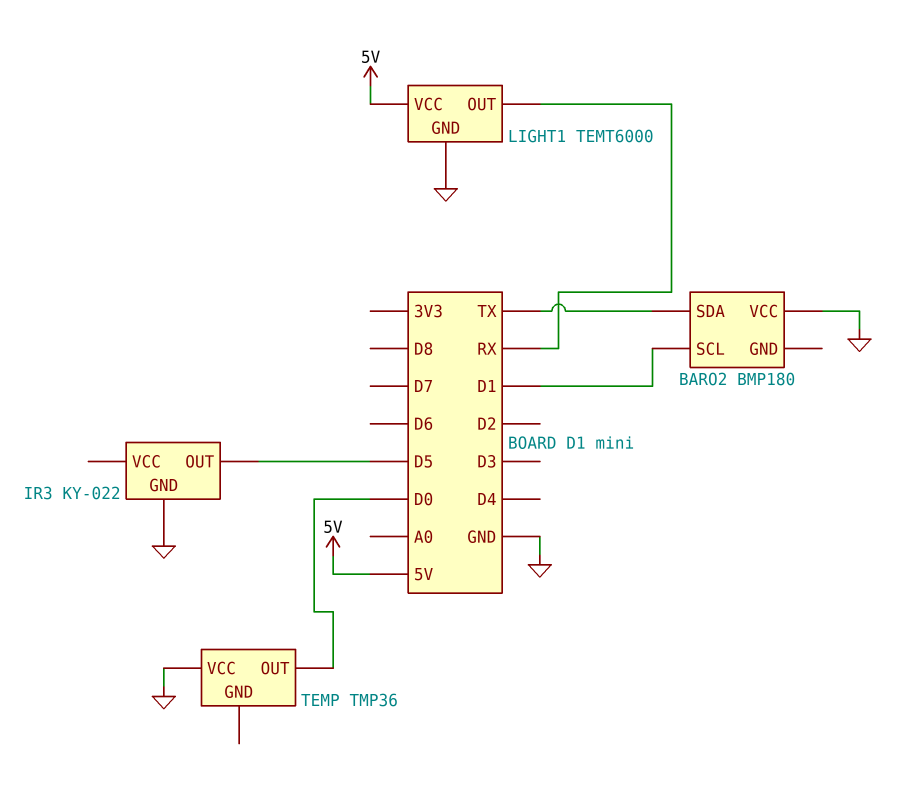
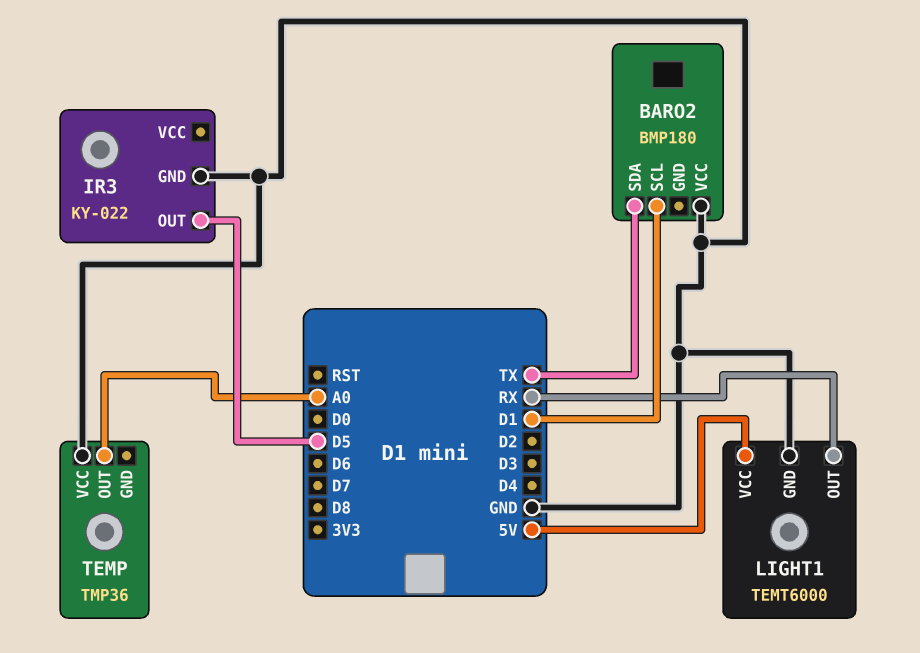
TEMP pin OUT: D0 -> A0

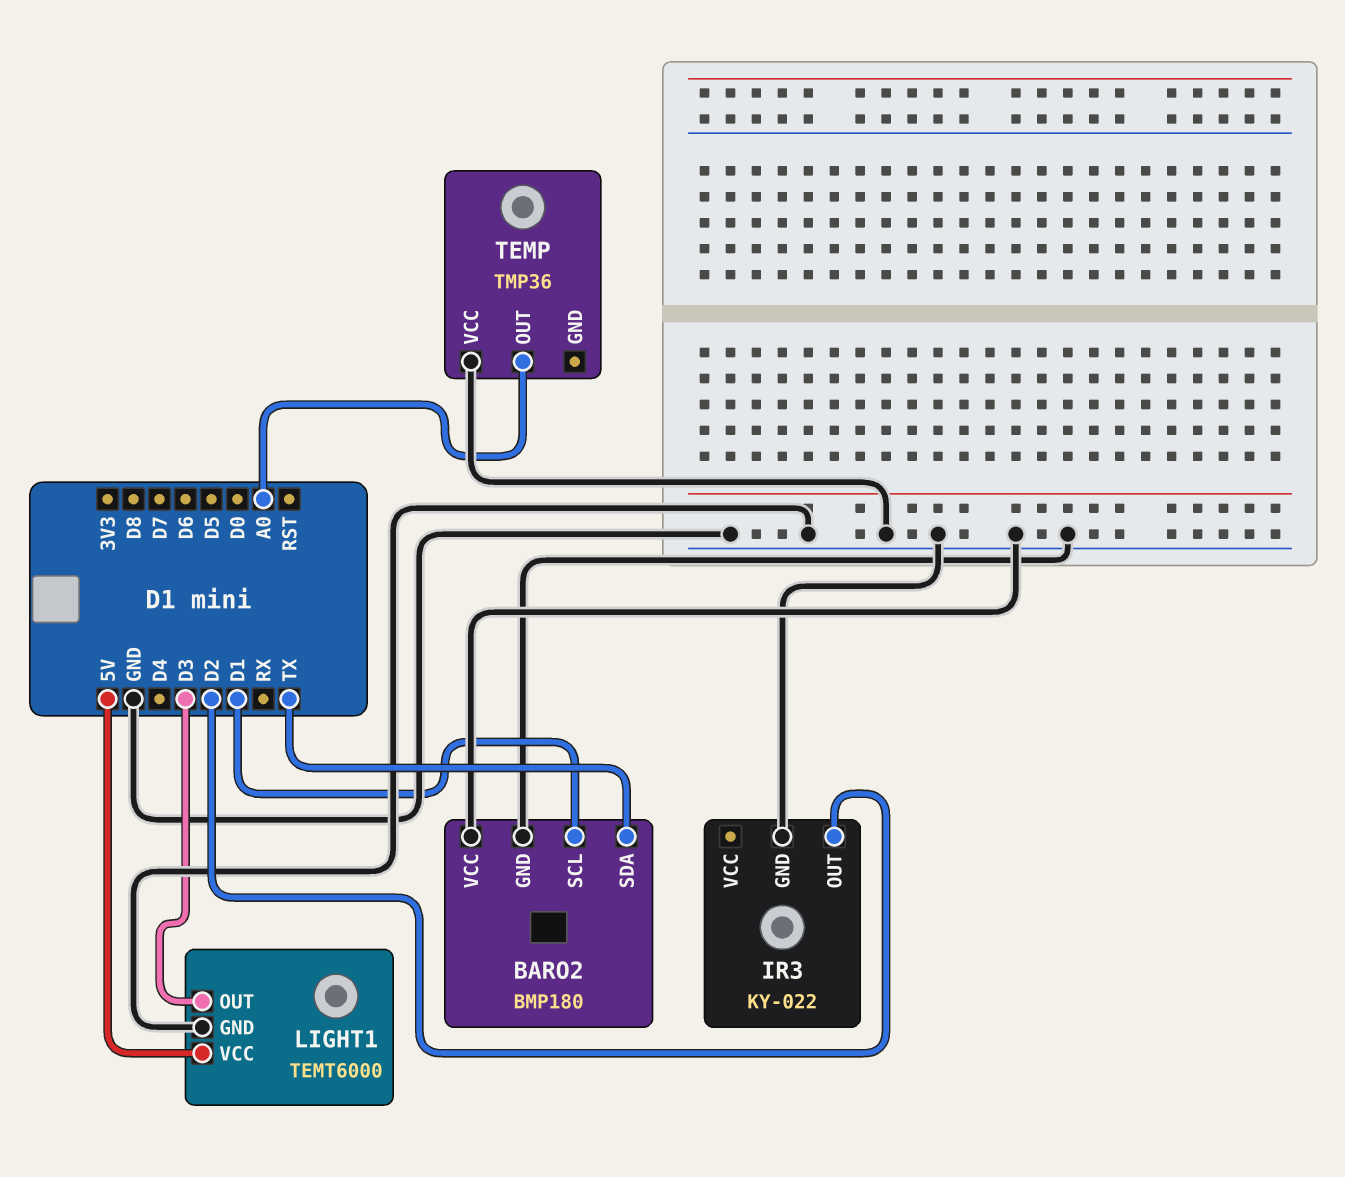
BARO2 pin GND: none -> GND
IR3 pin OUT: D5 -> D2
LIGHT1 pin OUT: RX -> D3

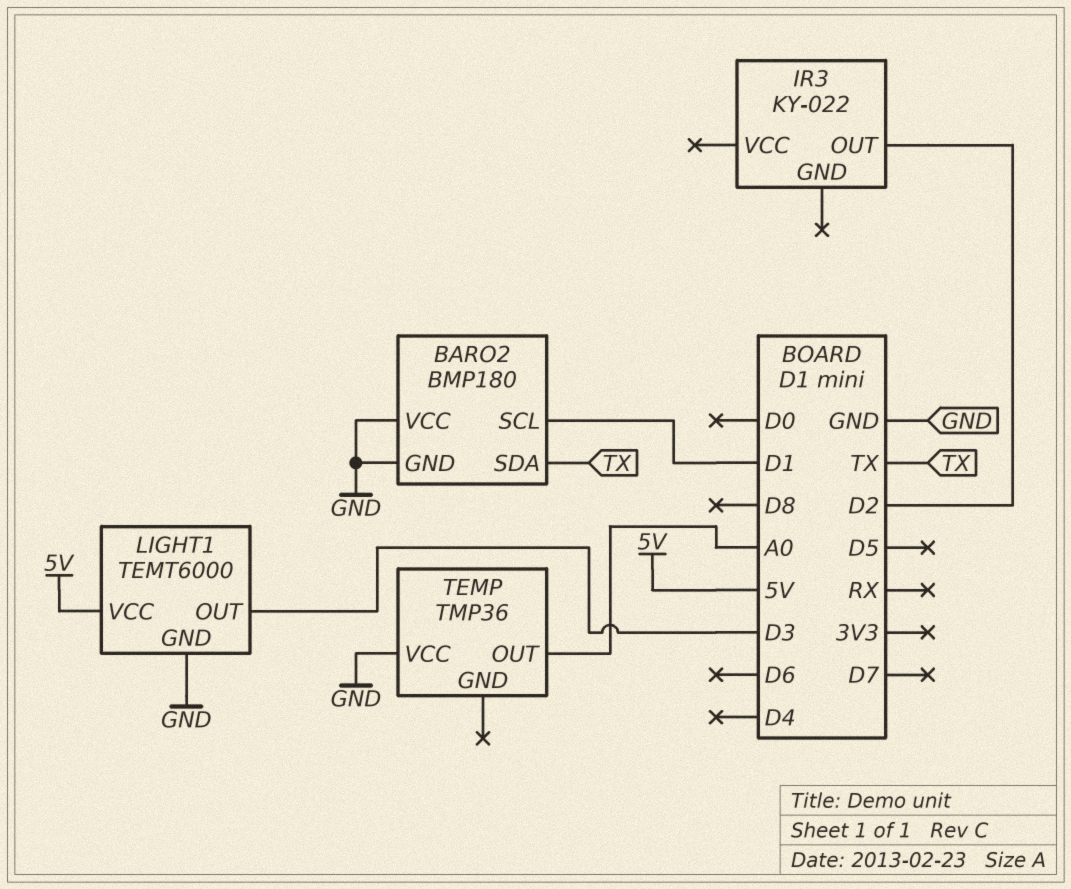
IR3 pin GND: GND -> none

